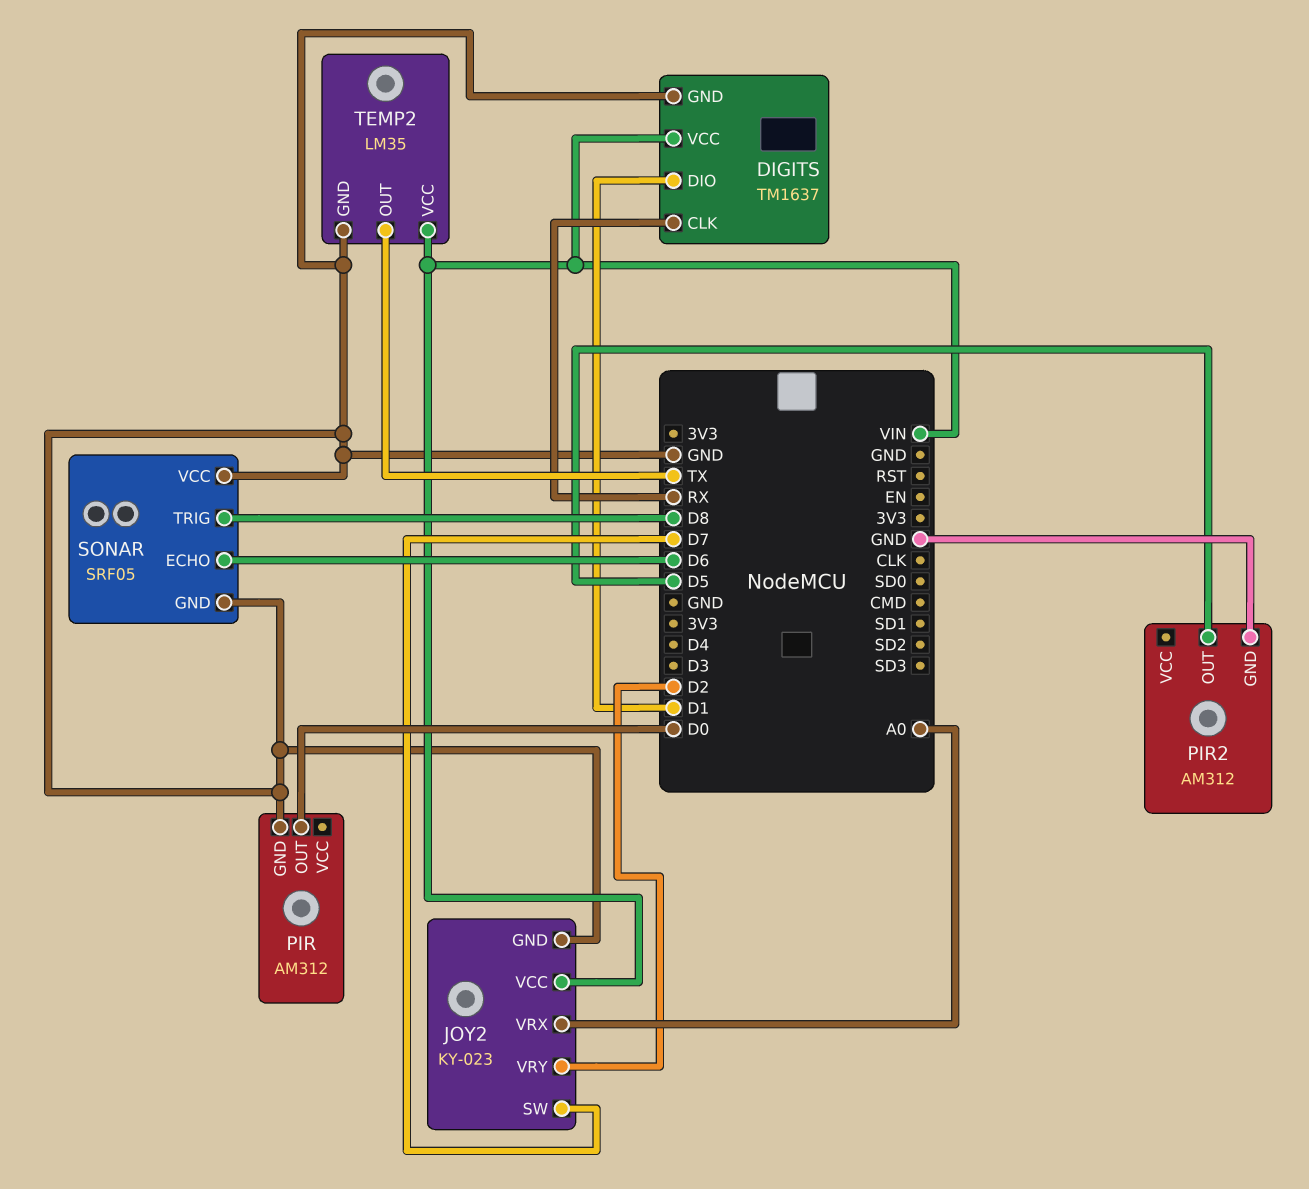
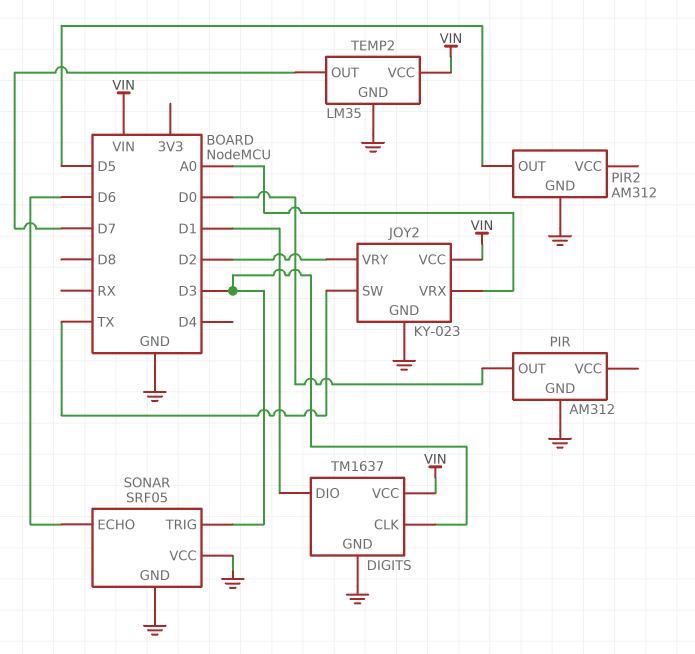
DIGITS pin CLK: RX -> D3
JOY2 pin SW: D7 -> TX
SONAR pin TRIG: D8 -> D3
TEMP2 pin OUT: TX -> D7

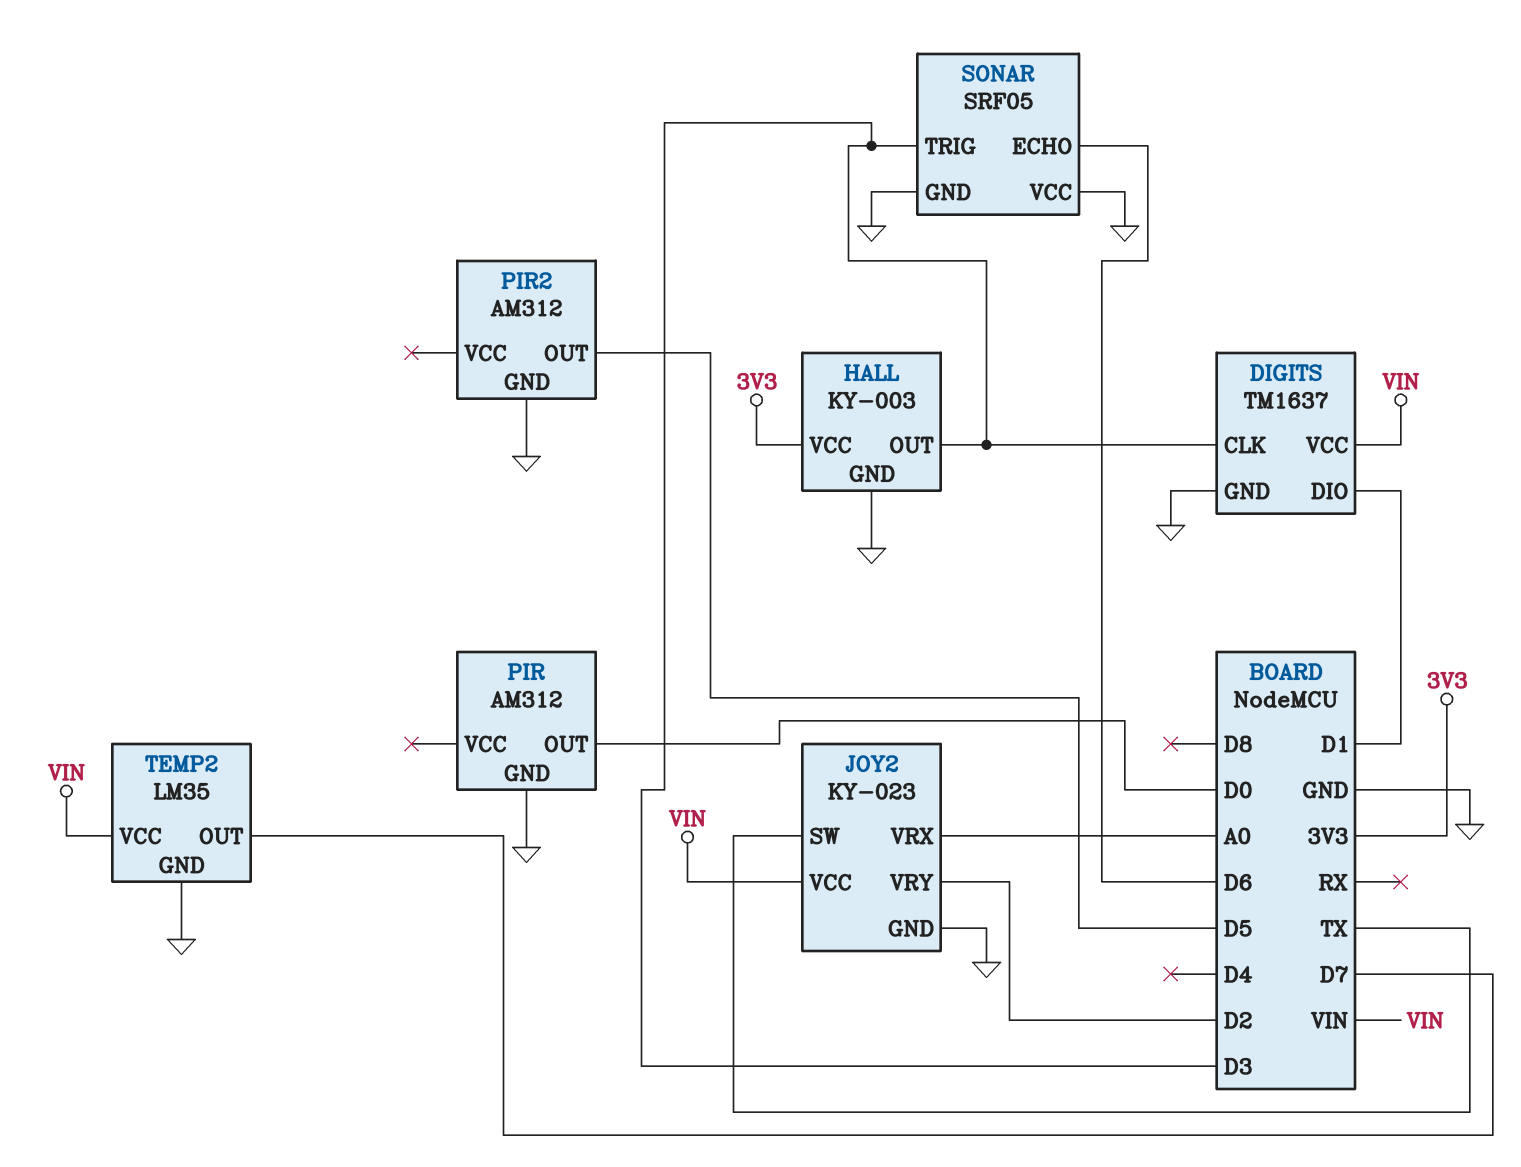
HALL: none -> KY-003
HALL pin GND: none -> GND
HALL pin OUT: none -> D3
HALL pin VCC: none -> 3V3

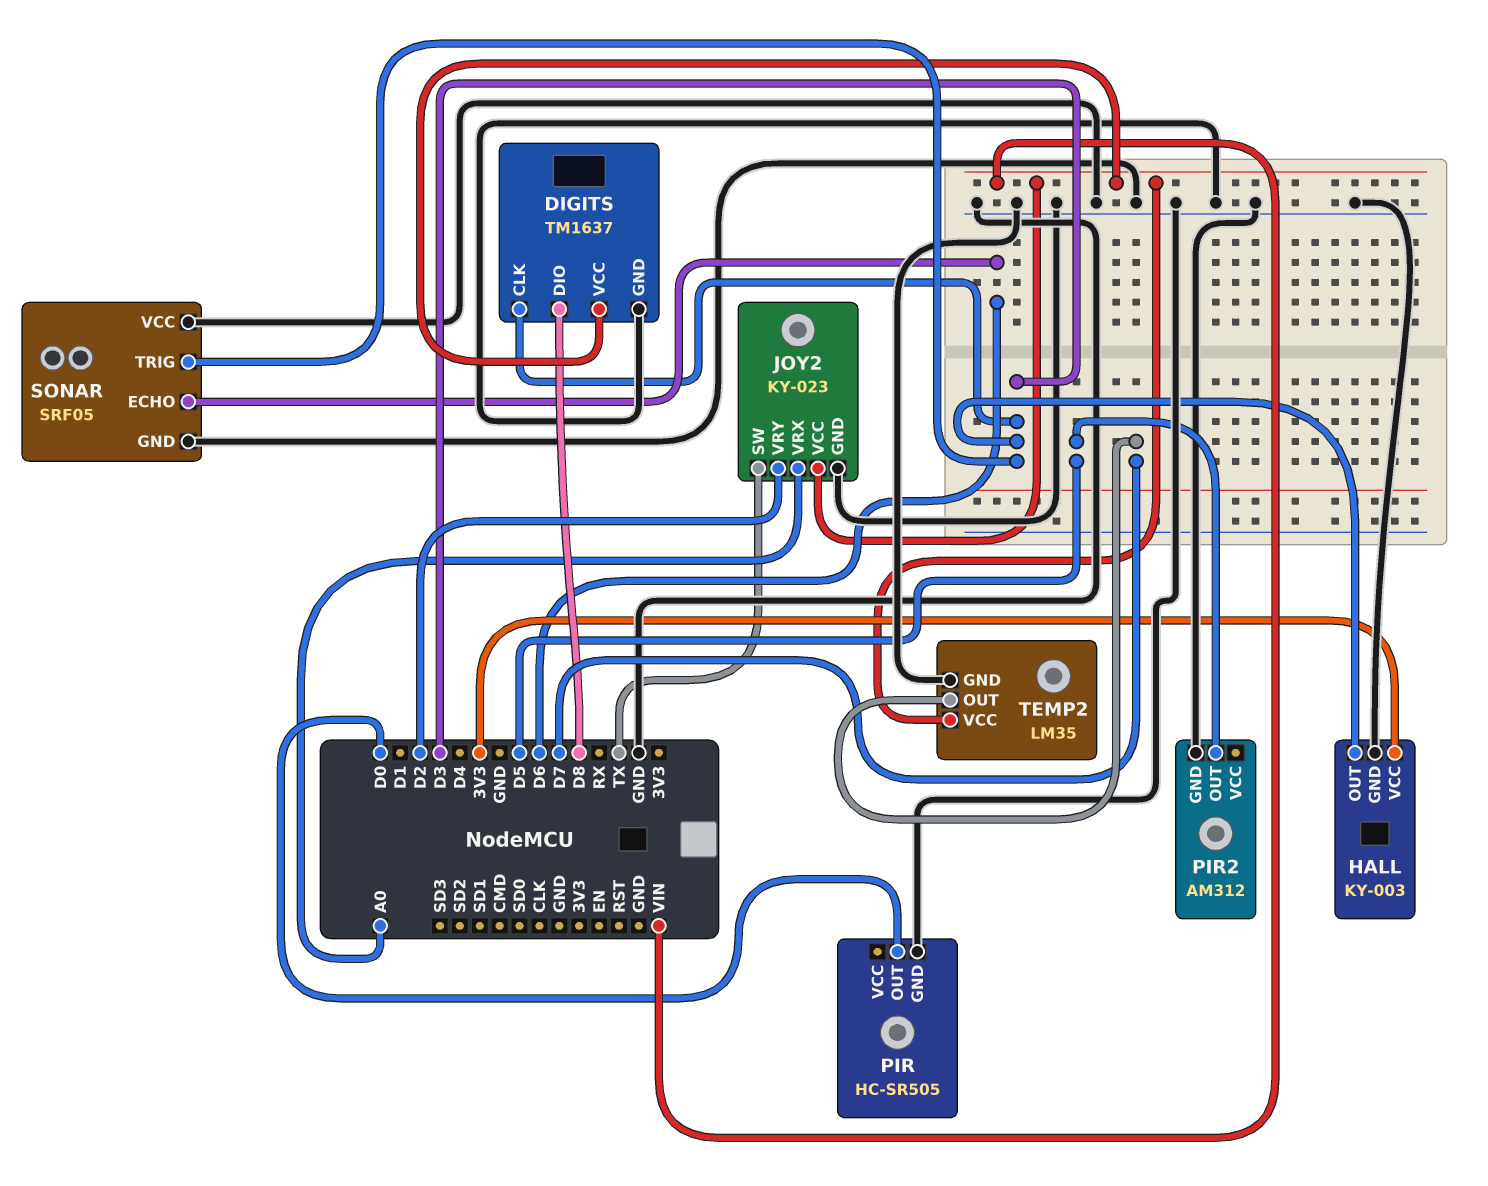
DIGITS pin DIO: D1 -> D8
PIR: AM312 -> HC-SR505

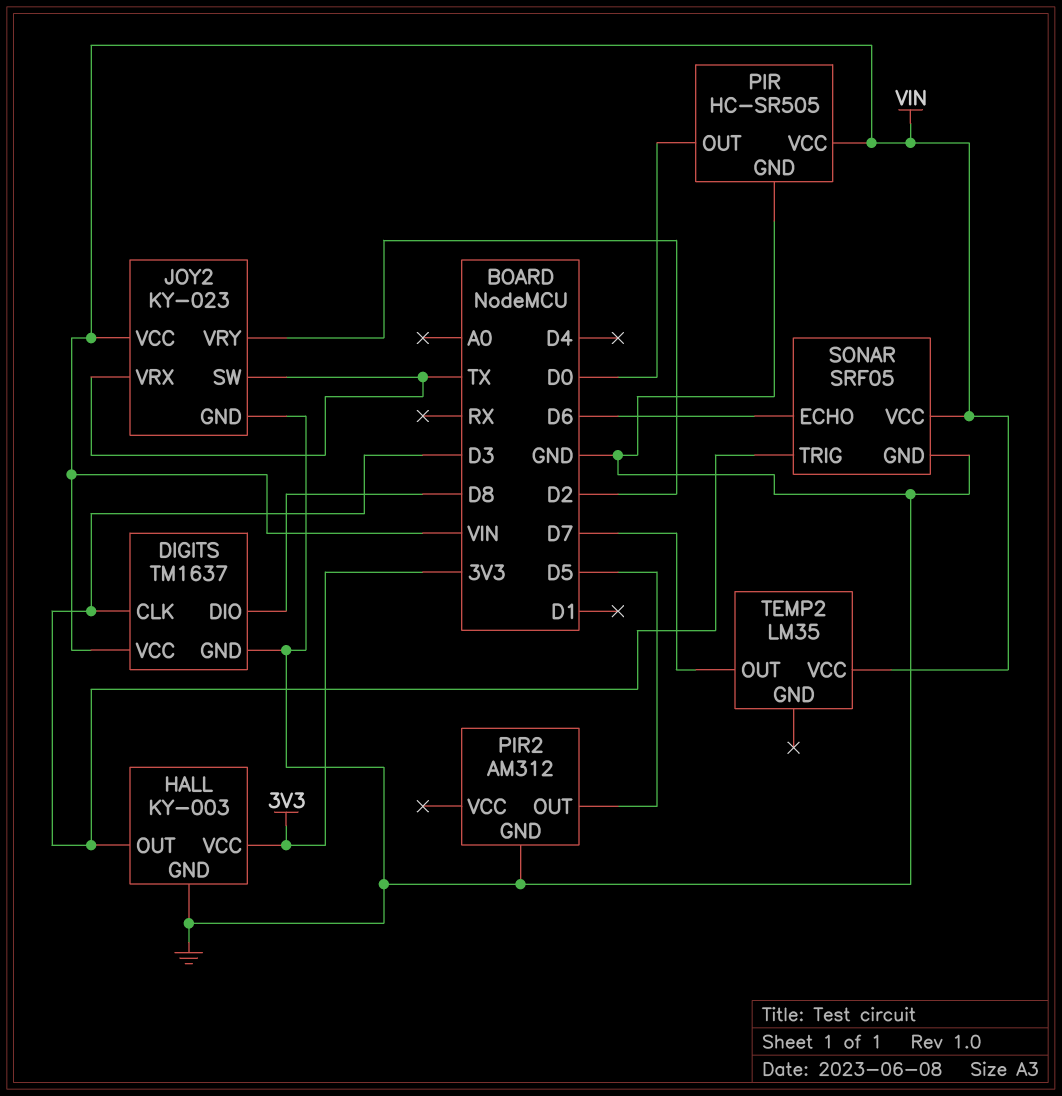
JOY2 pin VRX: A0 -> TX
PIR pin VCC: none -> VIN
SONAR pin VCC: GND -> VIN
TEMP2 pin GND: GND -> none

